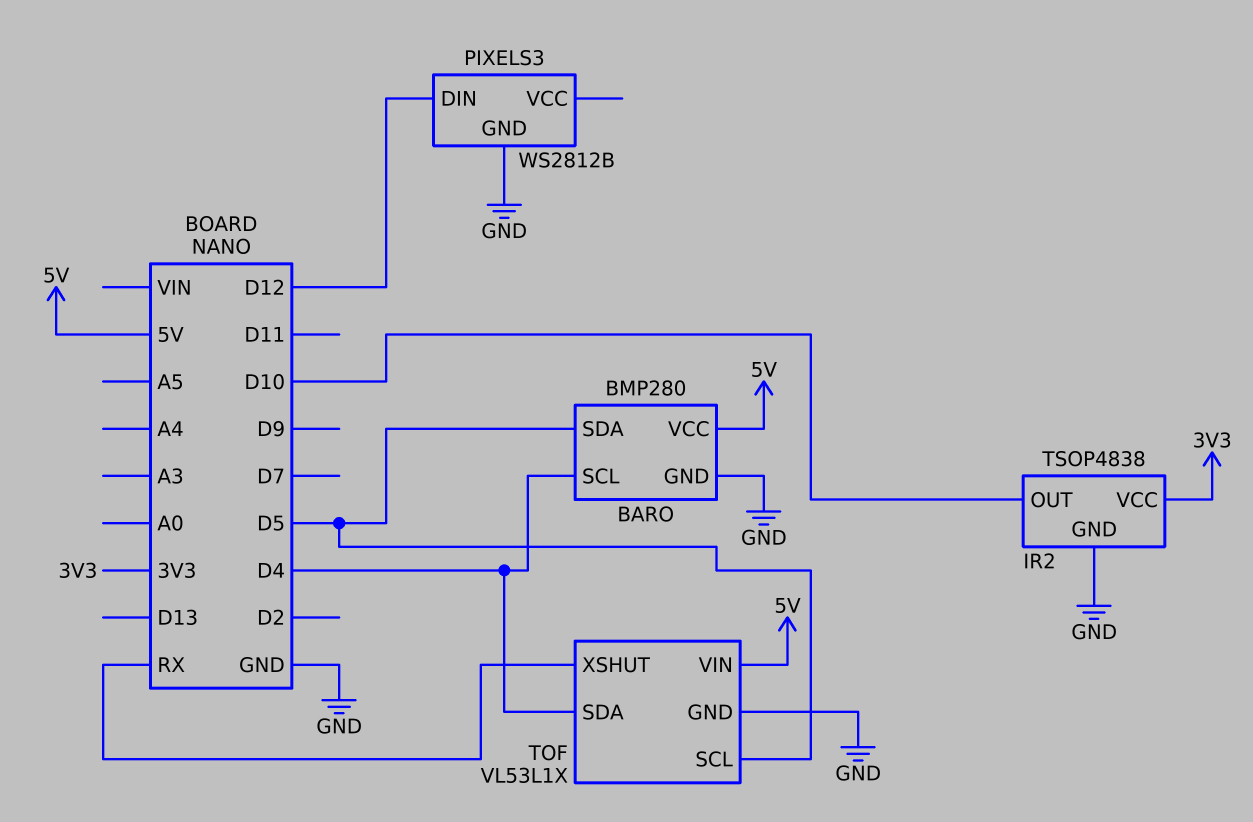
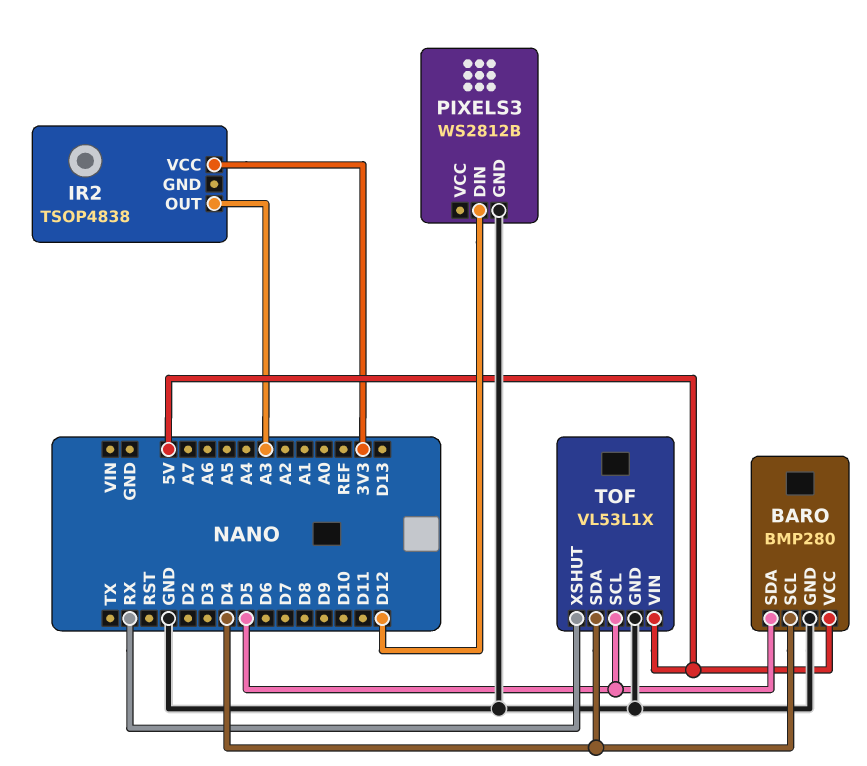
IR2 pin GND: GND -> none
IR2 pin OUT: D10 -> A3

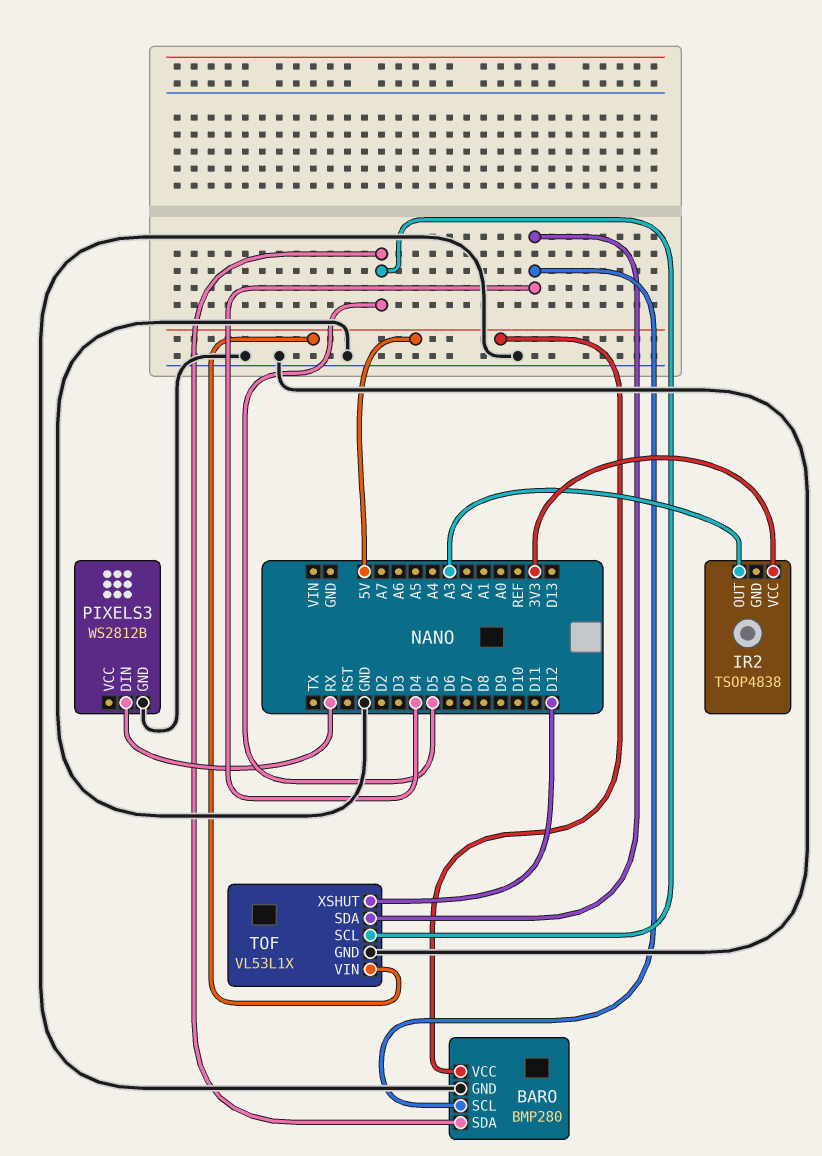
PIXELS3 pin DIN: D12 -> RX
TOF pin XSHUT: RX -> D12

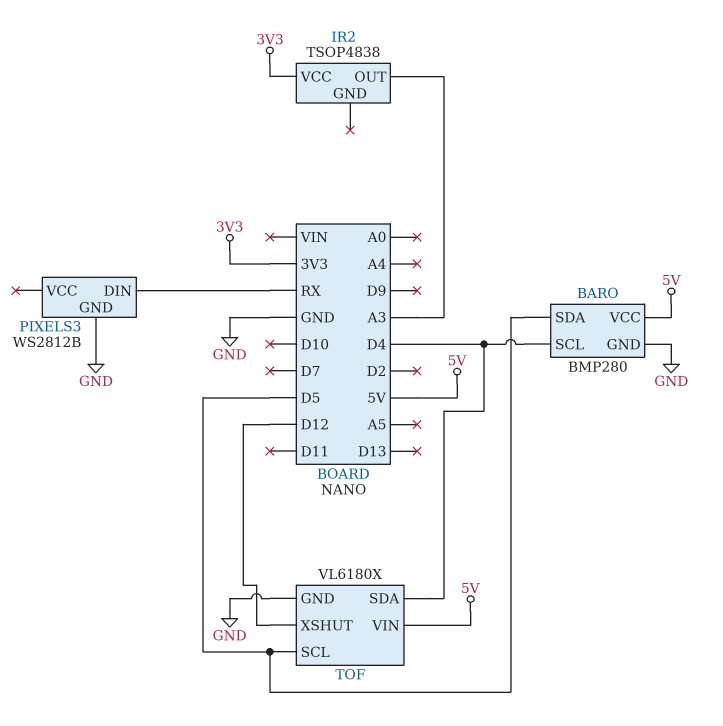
TOF: VL53L1X -> VL6180X

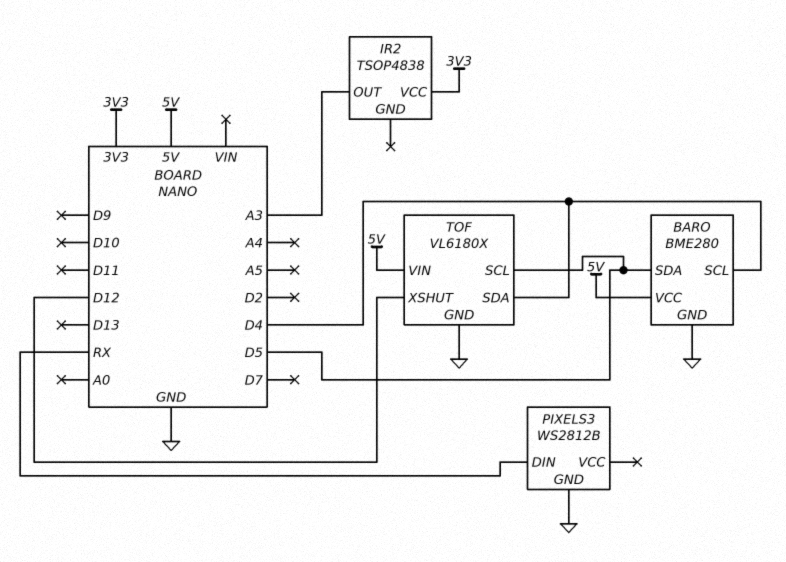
BARO: BMP280 -> BME280

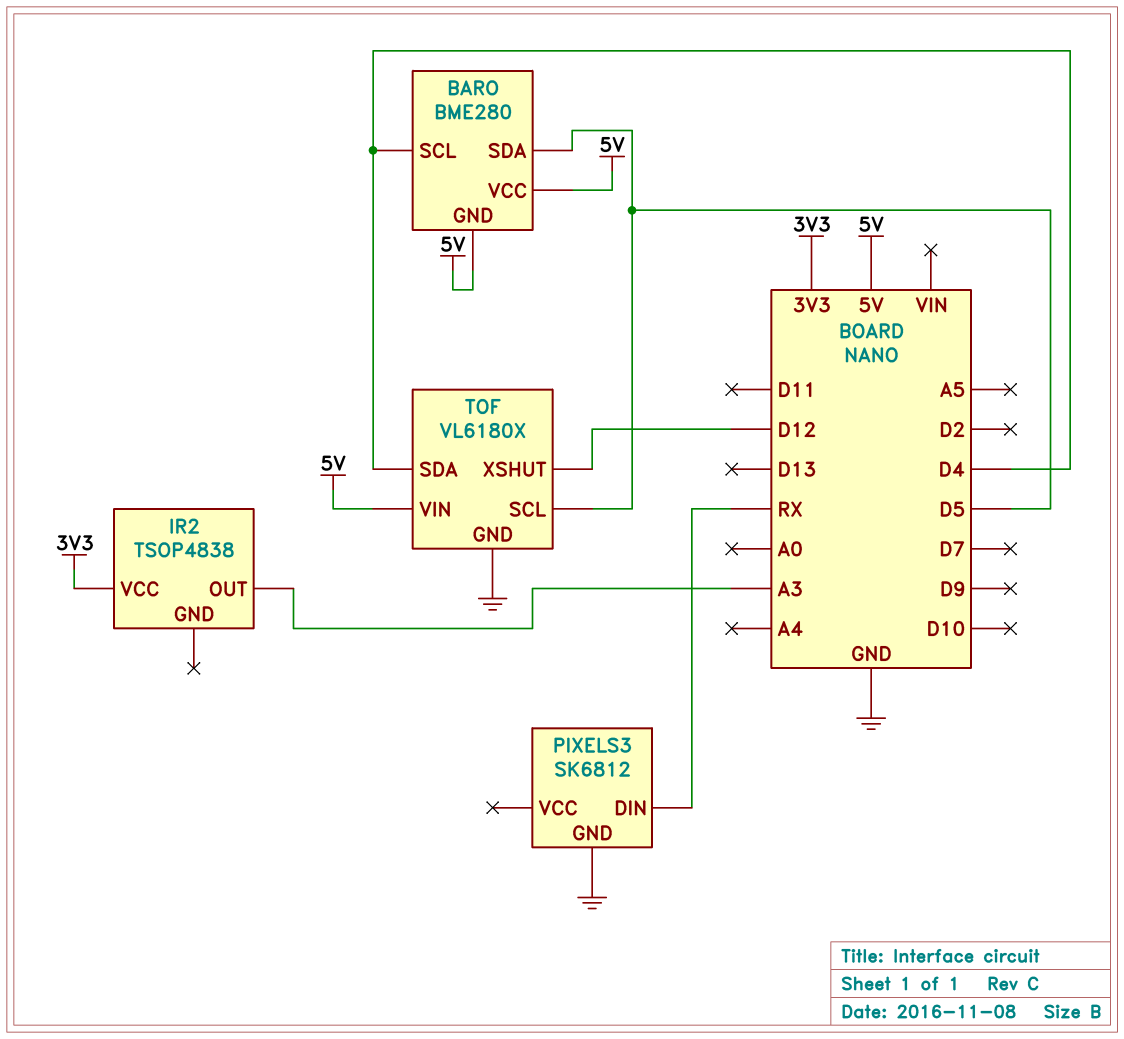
BARO pin GND: GND -> 5V
PIXELS3: WS2812B -> SK6812

